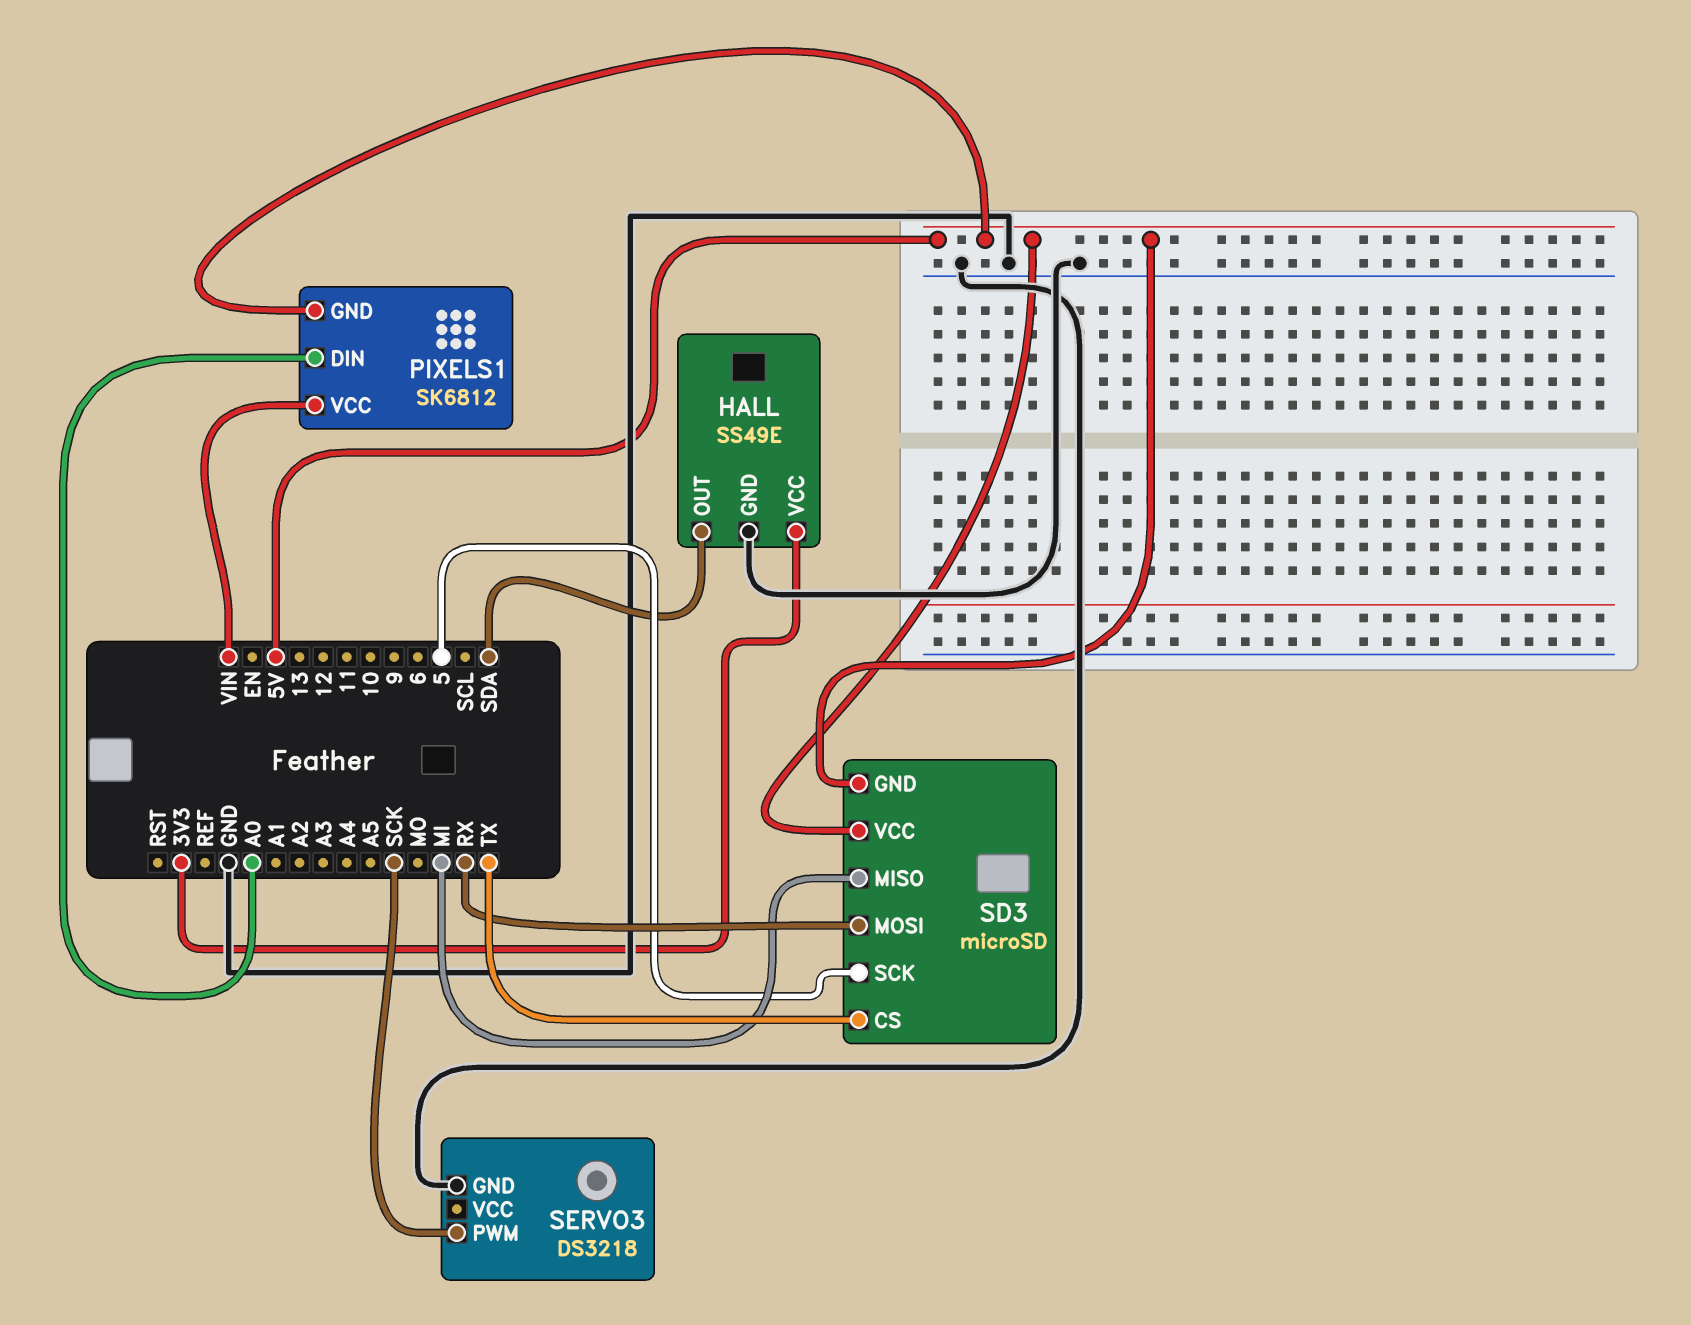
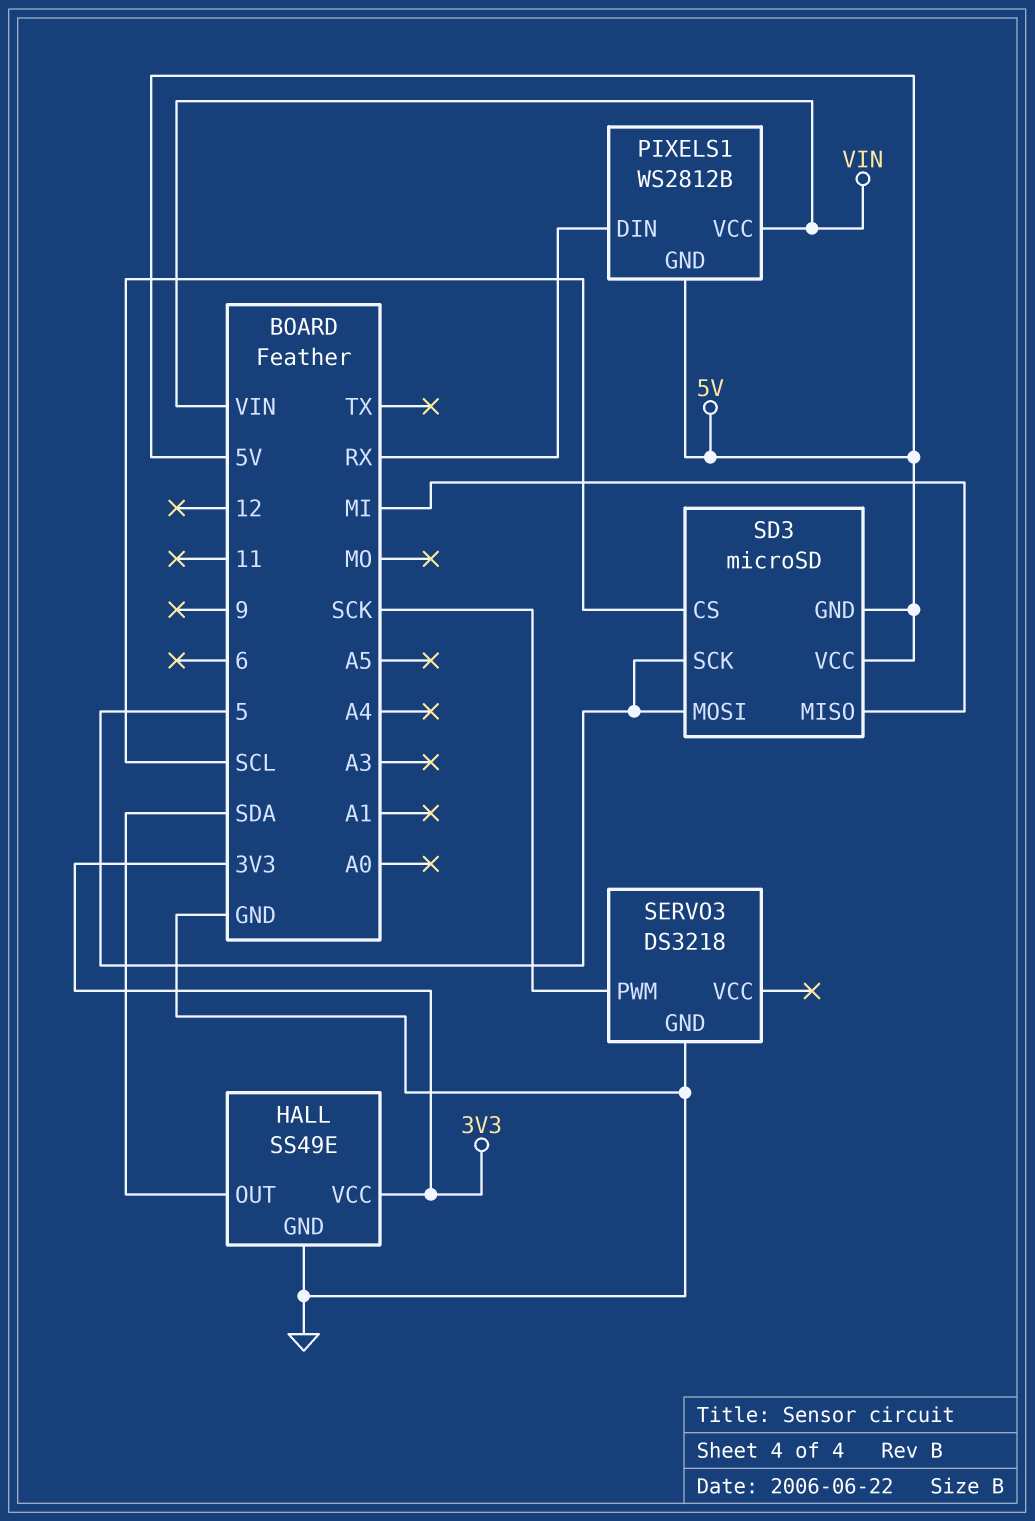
PIXELS1: SK6812 -> WS2812B
PIXELS1 pin DIN: A0 -> RX
SD3 pin CS: TX -> SCL
SD3 pin MOSI: RX -> 5

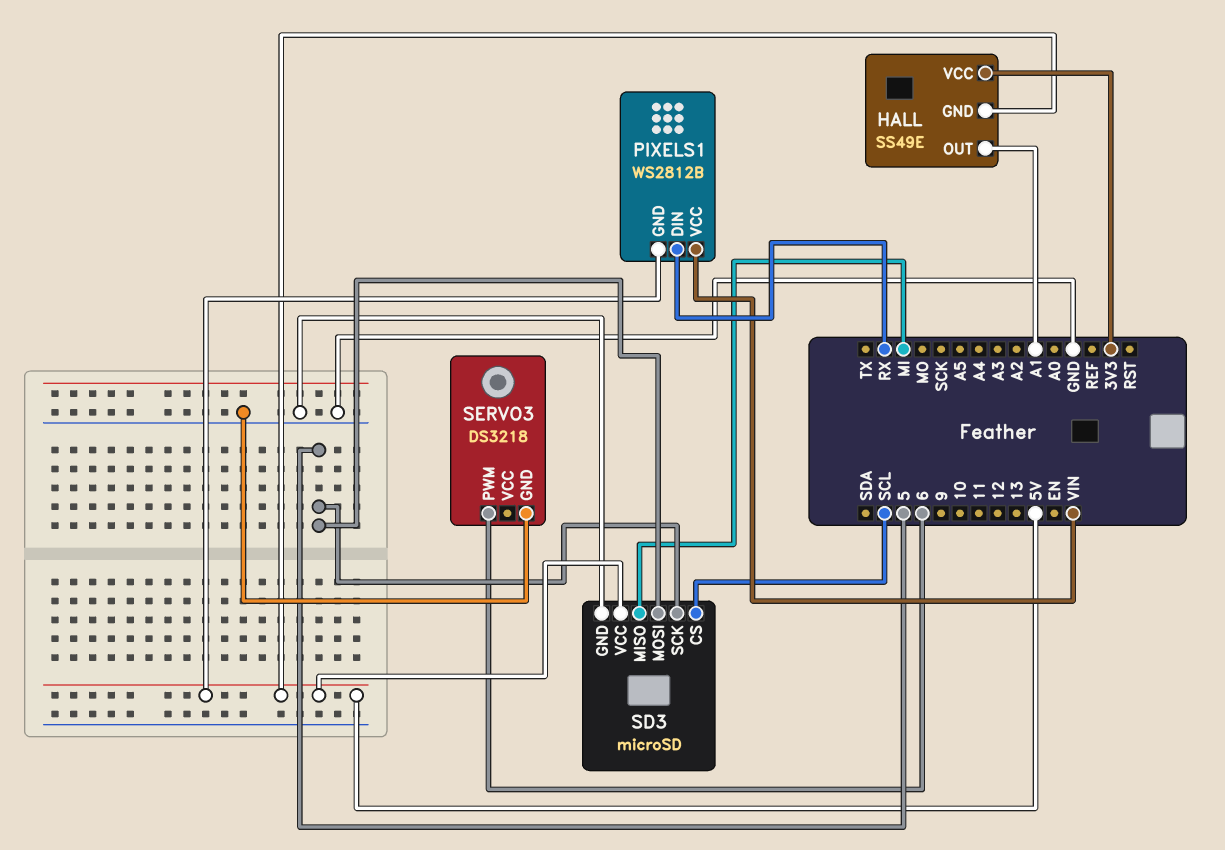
HALL pin GND: GND -> 5V
HALL pin OUT: SDA -> A1
SD3 pin GND: 5V -> GND
SERVO3 pin PWM: SCK -> 6

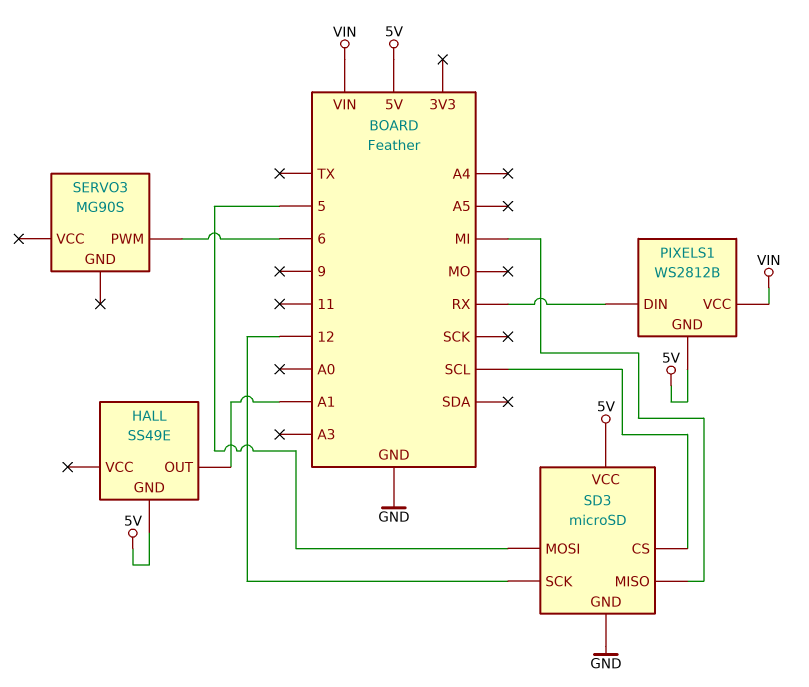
HALL pin VCC: 3V3 -> none
SD3 pin SCK: 5 -> 12
SERVO3: DS3218 -> MG90S
SERVO3 pin GND: GND -> none

